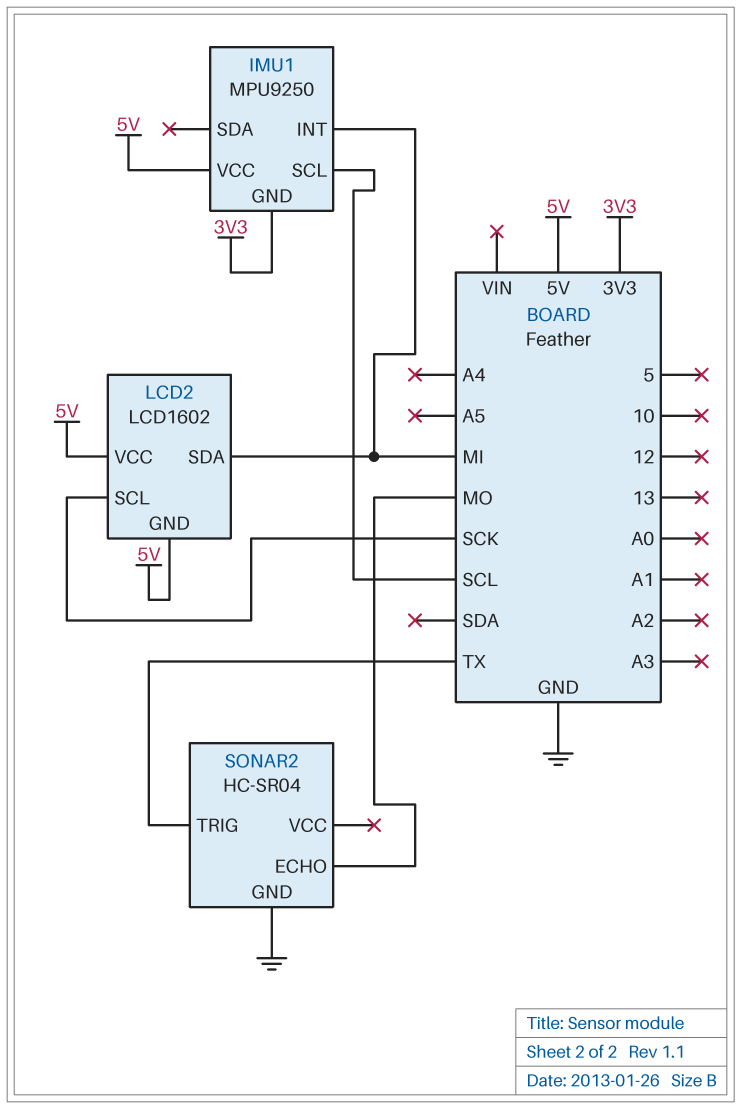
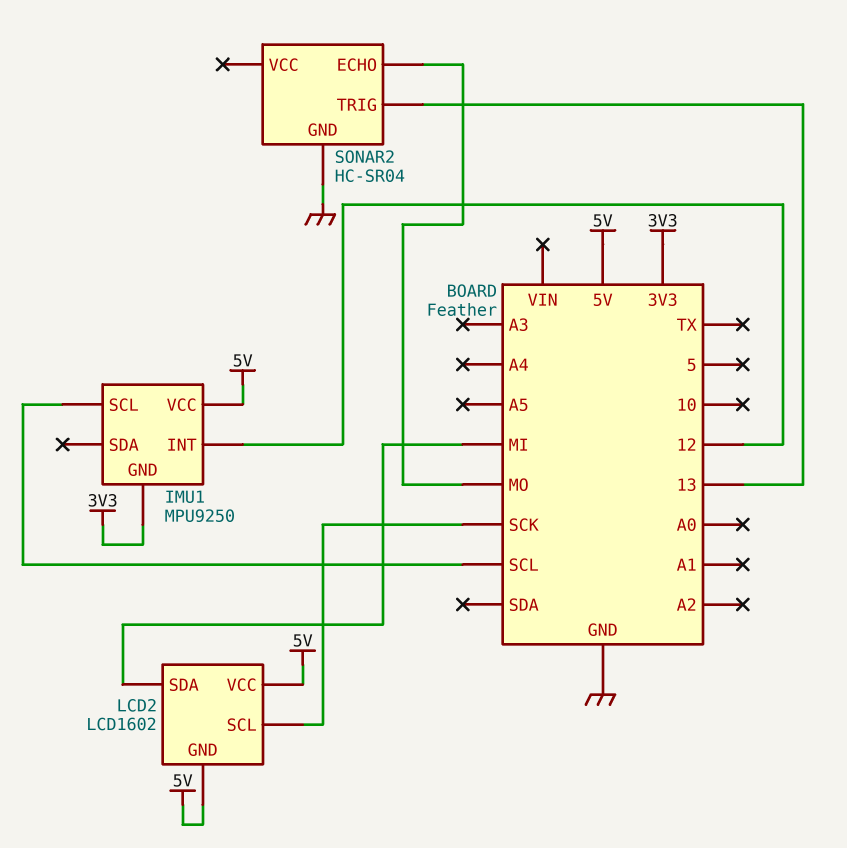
IMU1 pin INT: MI -> 12
SONAR2 pin TRIG: TX -> 13

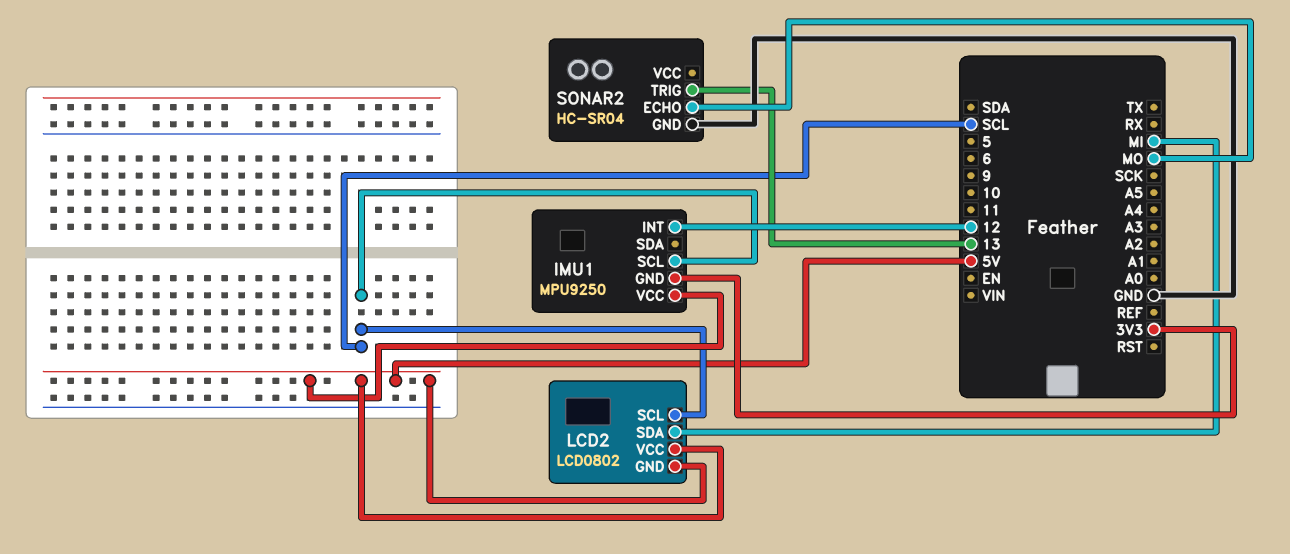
LCD2: LCD1602 -> LCD0802
LCD2 pin SCL: SCK -> SCL

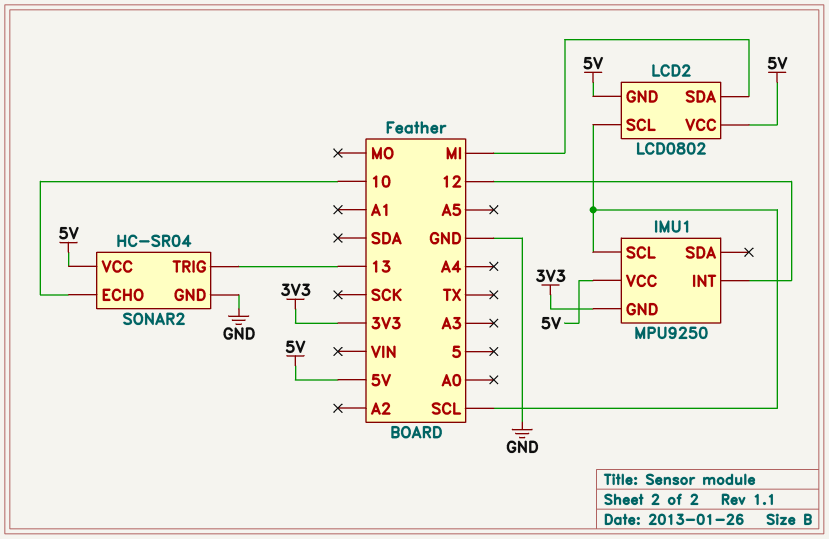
SONAR2 pin ECHO: MO -> 10
SONAR2 pin VCC: none -> 5V

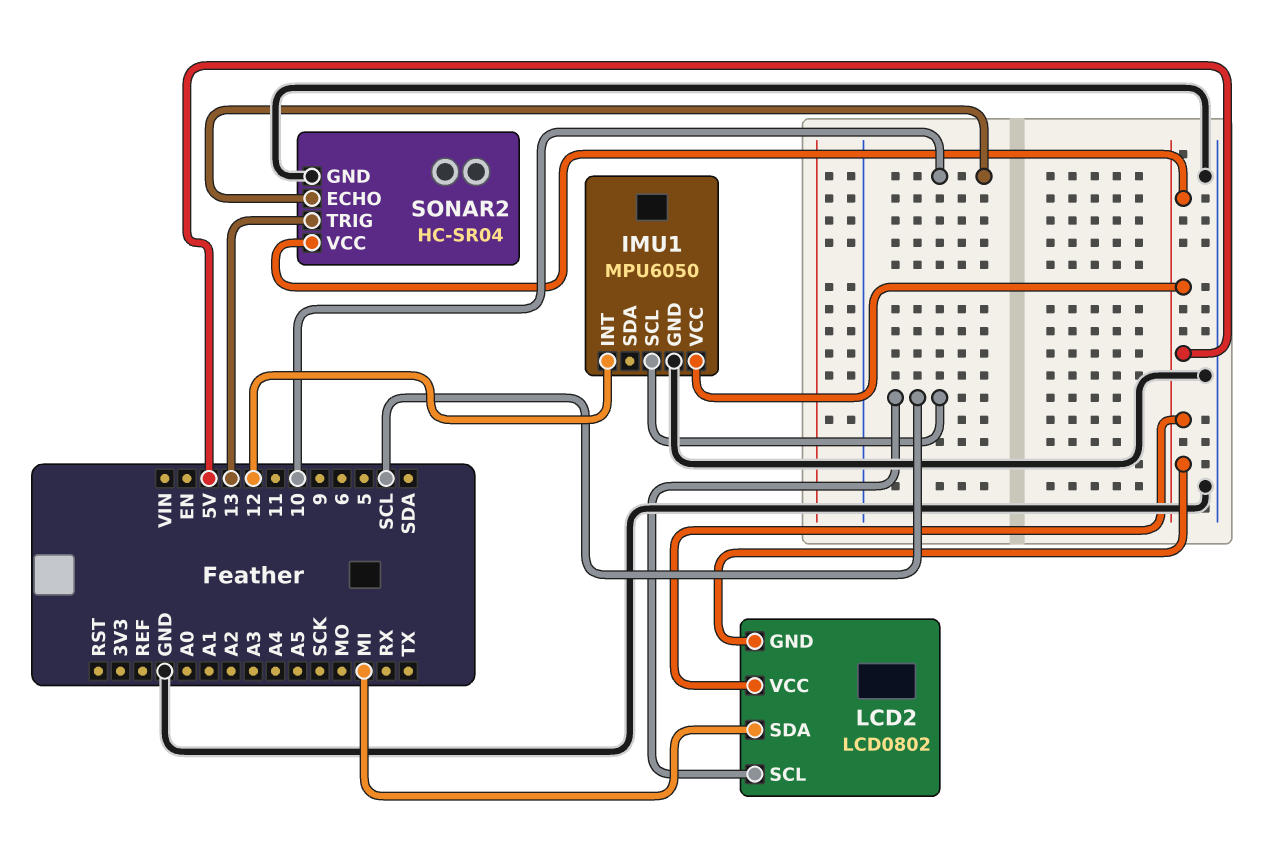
IMU1: MPU9250 -> MPU6050
IMU1 pin GND: 3V3 -> GND

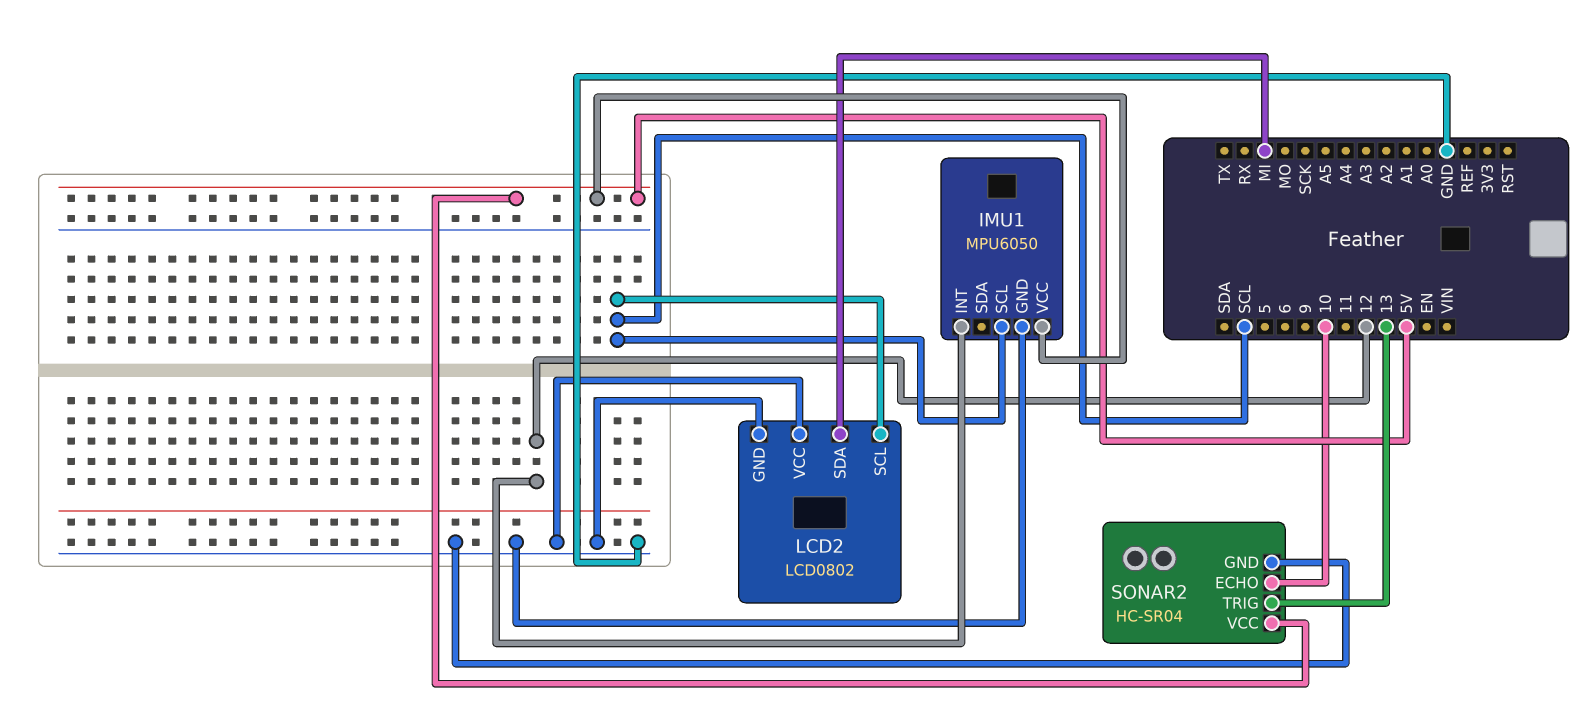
LCD2 pin GND: 5V -> GND
LCD2 pin VCC: 5V -> GND

